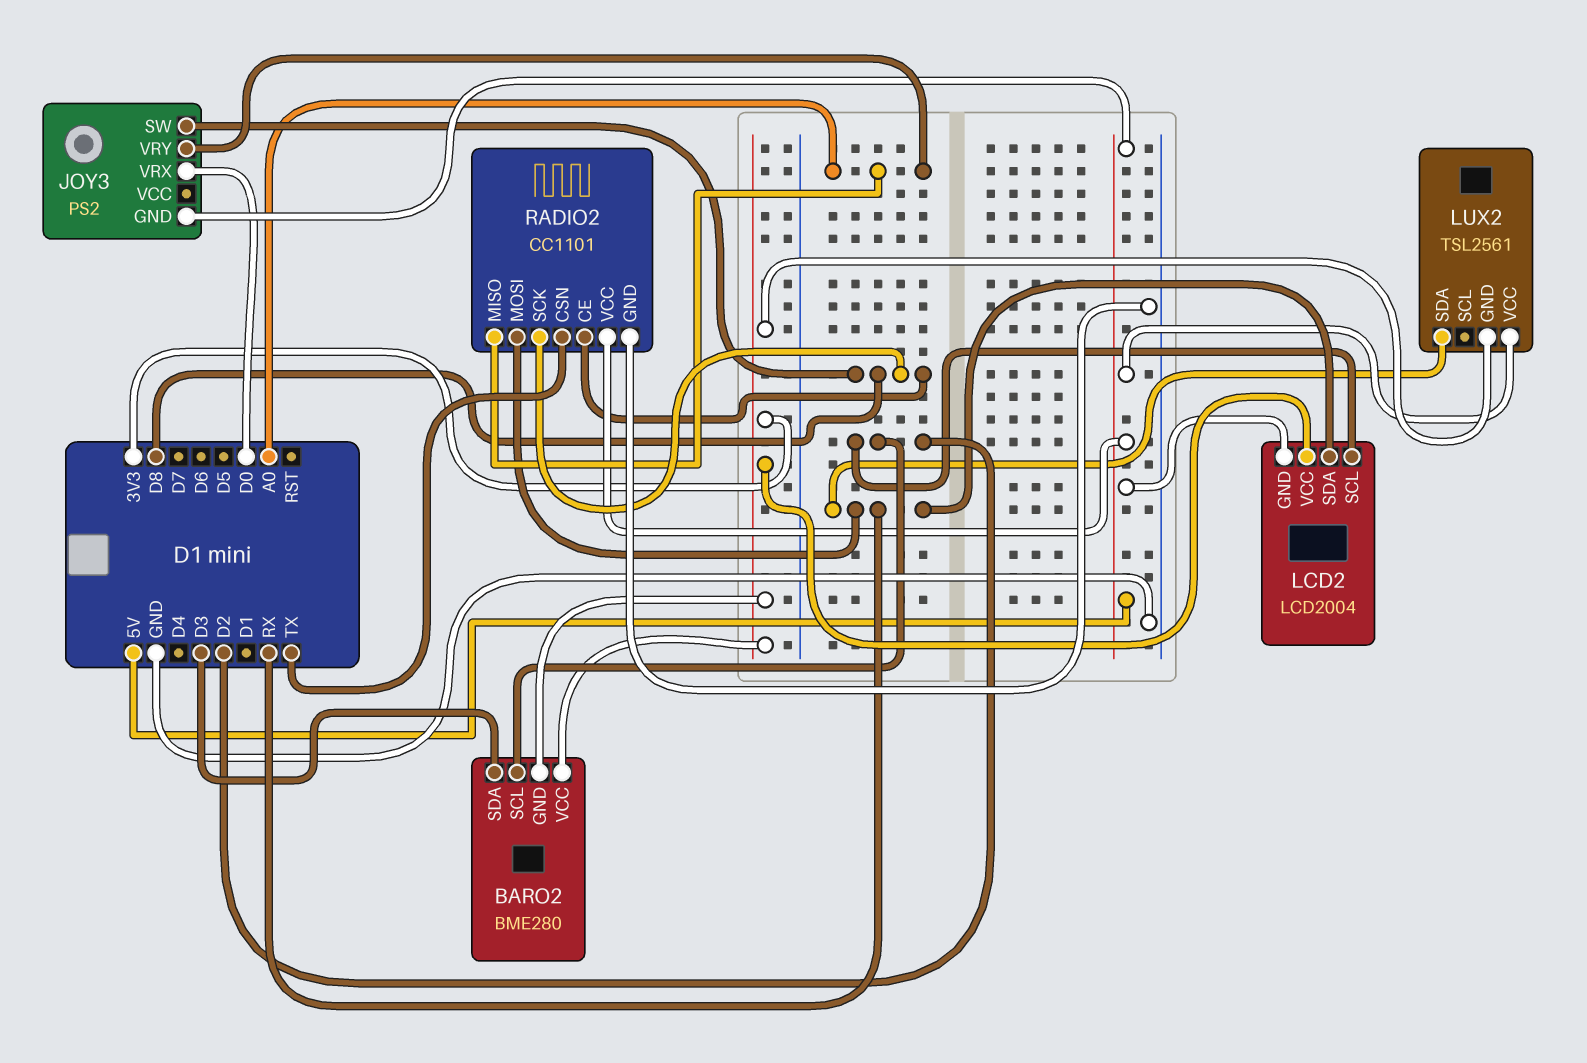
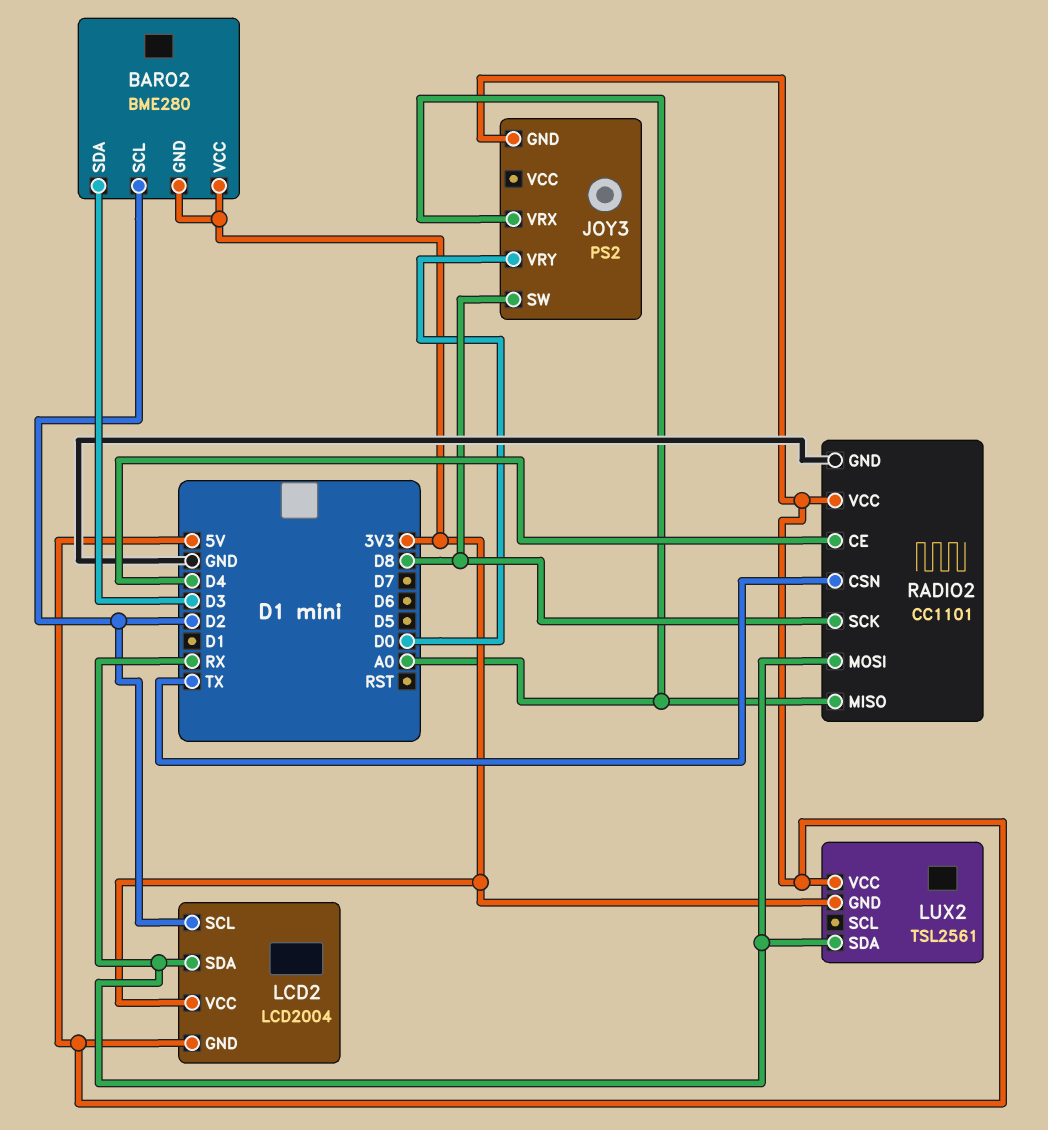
JOY3 pin VRX: D0 -> A0
JOY3 pin VRY: A0 -> D0
RADIO2 pin CE: D8 -> D4

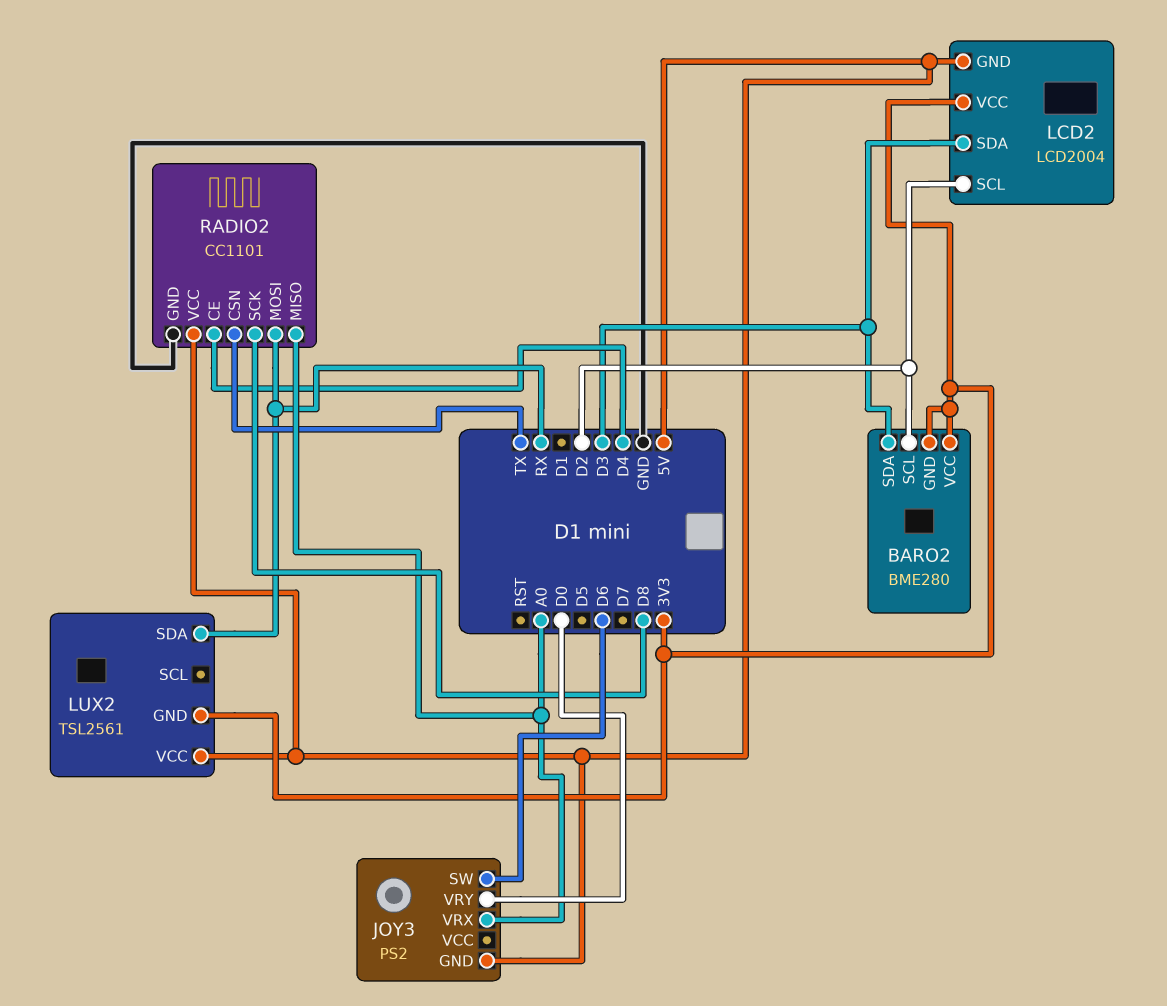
JOY3 pin SW: D8 -> D6
LCD2 pin SDA: RX -> D3

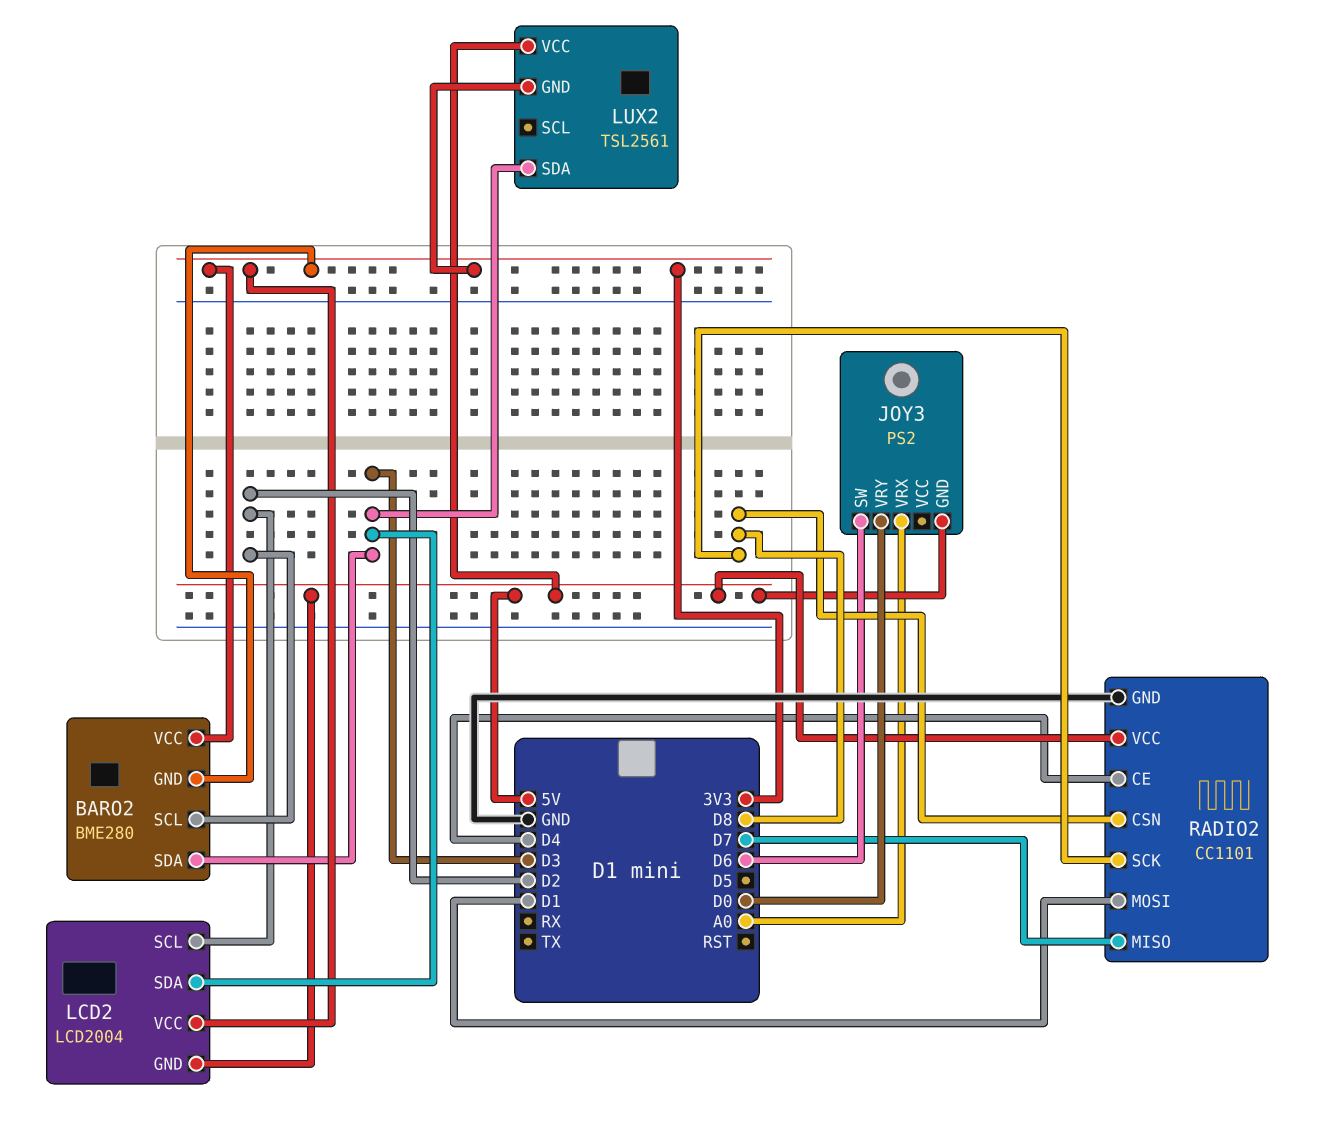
LUX2 pin SDA: RX -> D3
RADIO2 pin CSN: TX -> D8
RADIO2 pin MISO: A0 -> D7
RADIO2 pin MOSI: RX -> D1

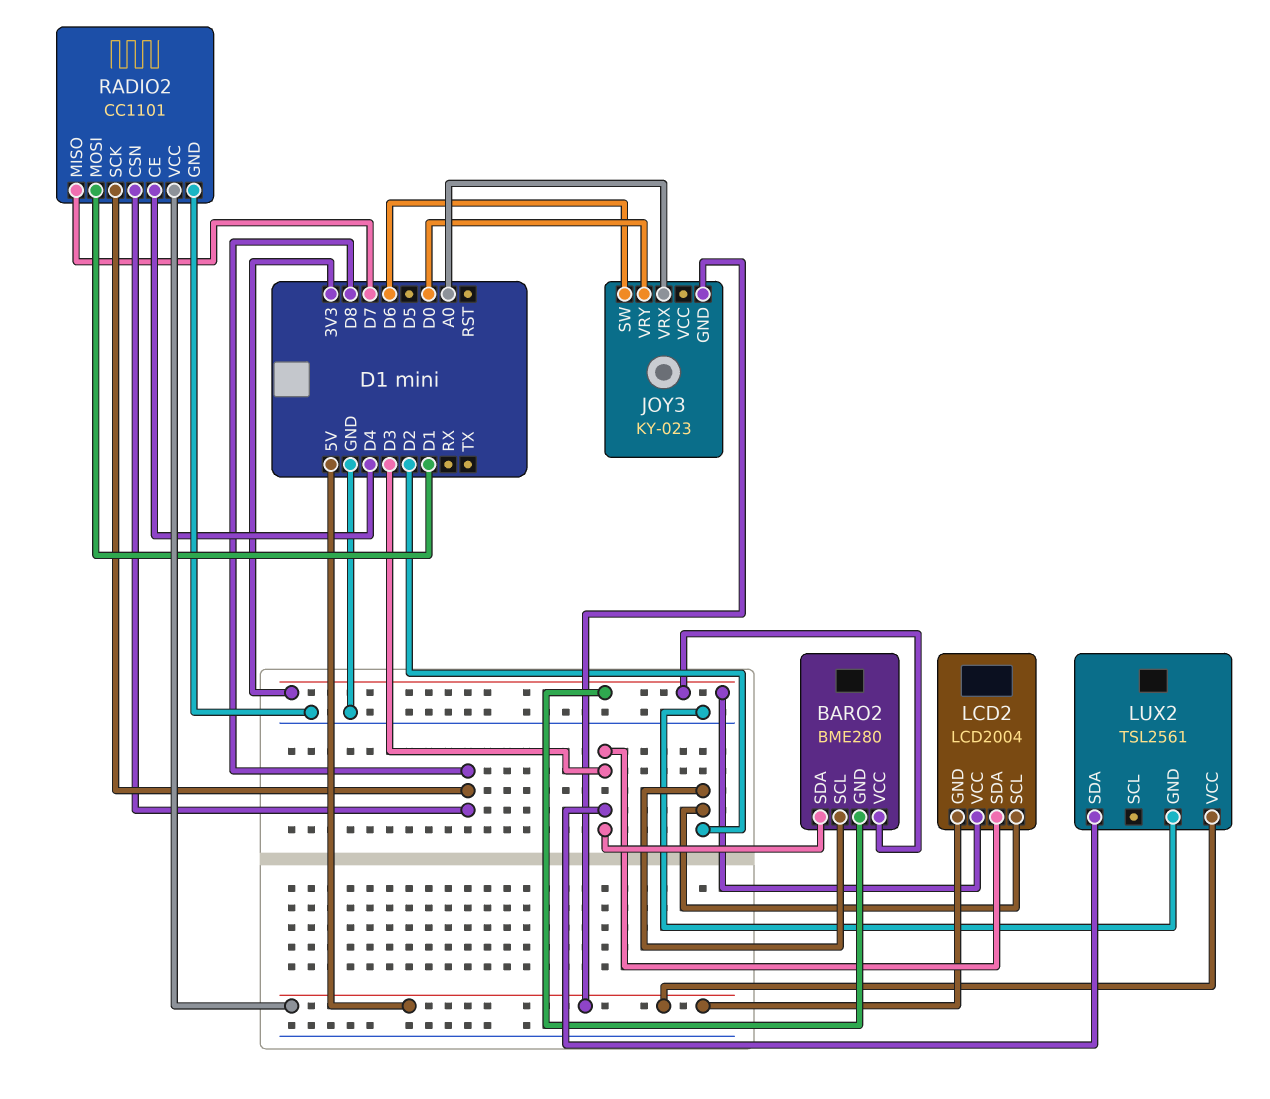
JOY3: PS2 -> KY-023
LUX2 pin GND: 3V3 -> GND

